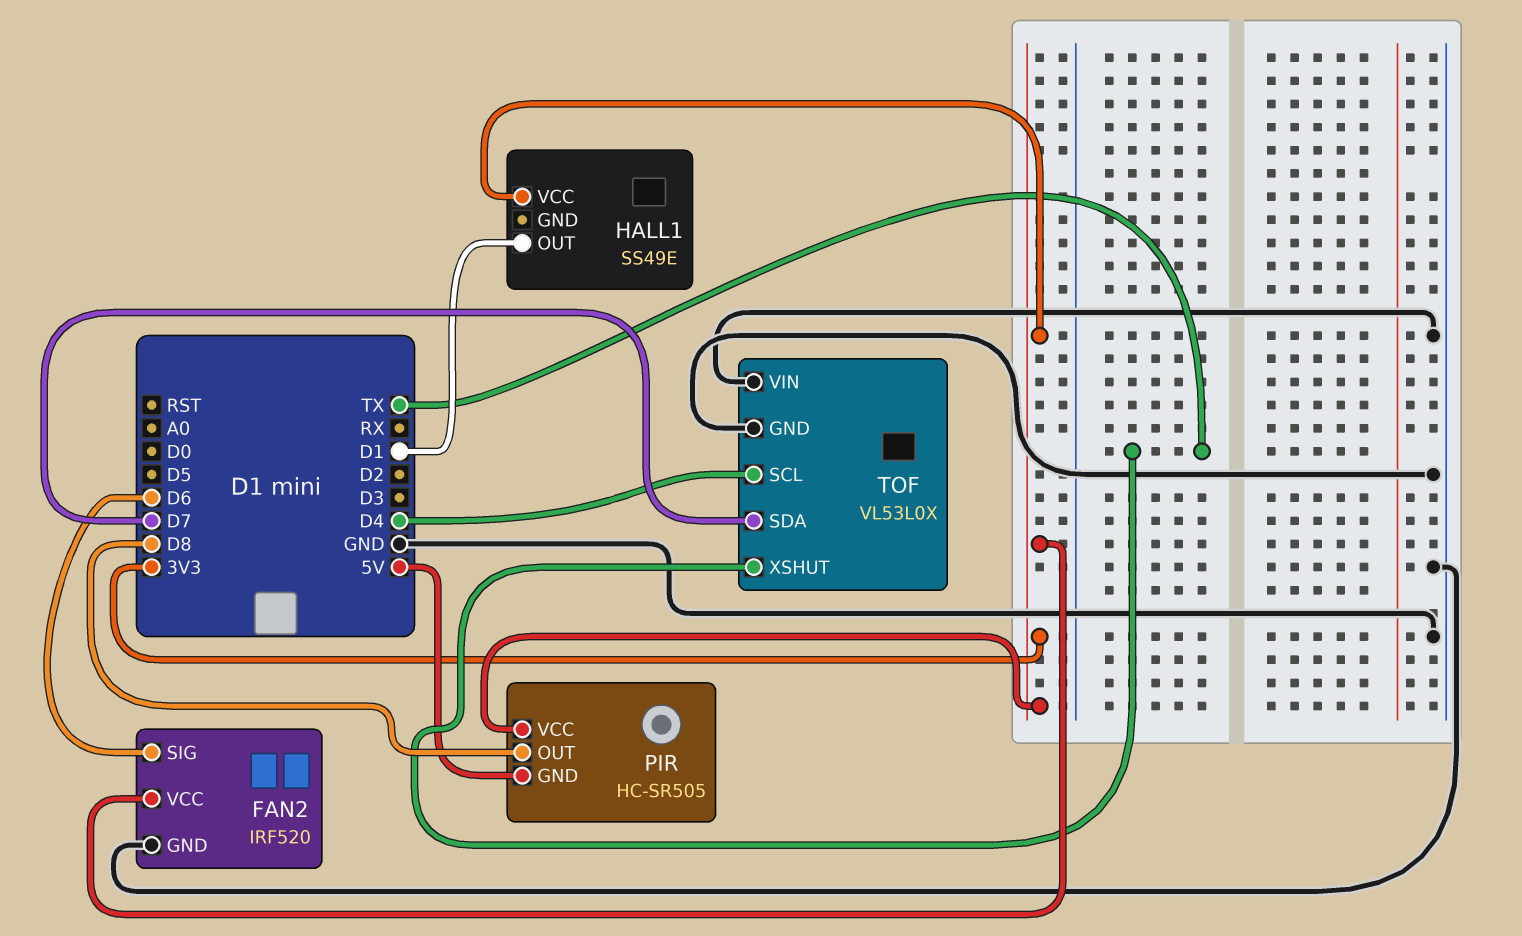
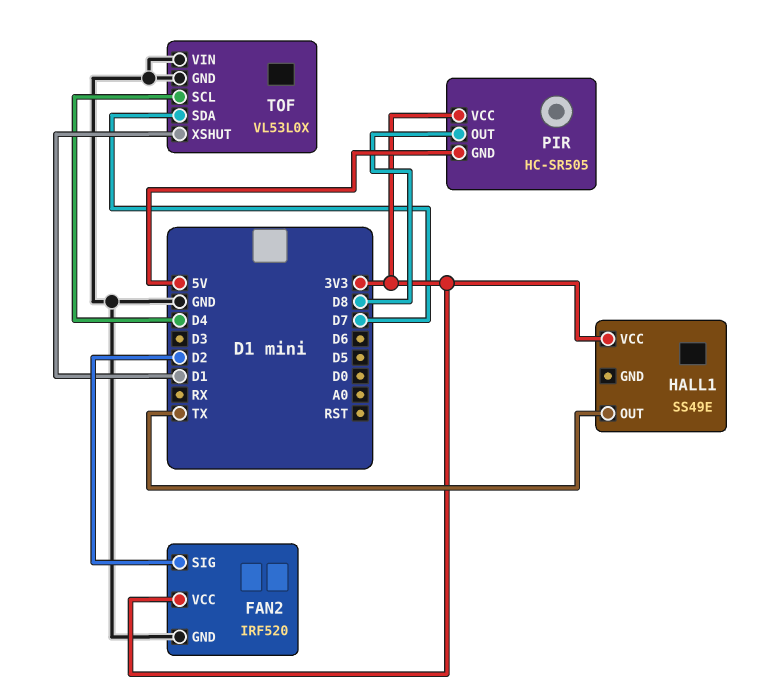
FAN2 pin SIG: D6 -> D2
HALL1 pin OUT: D1 -> TX
TOF pin XSHUT: TX -> D1

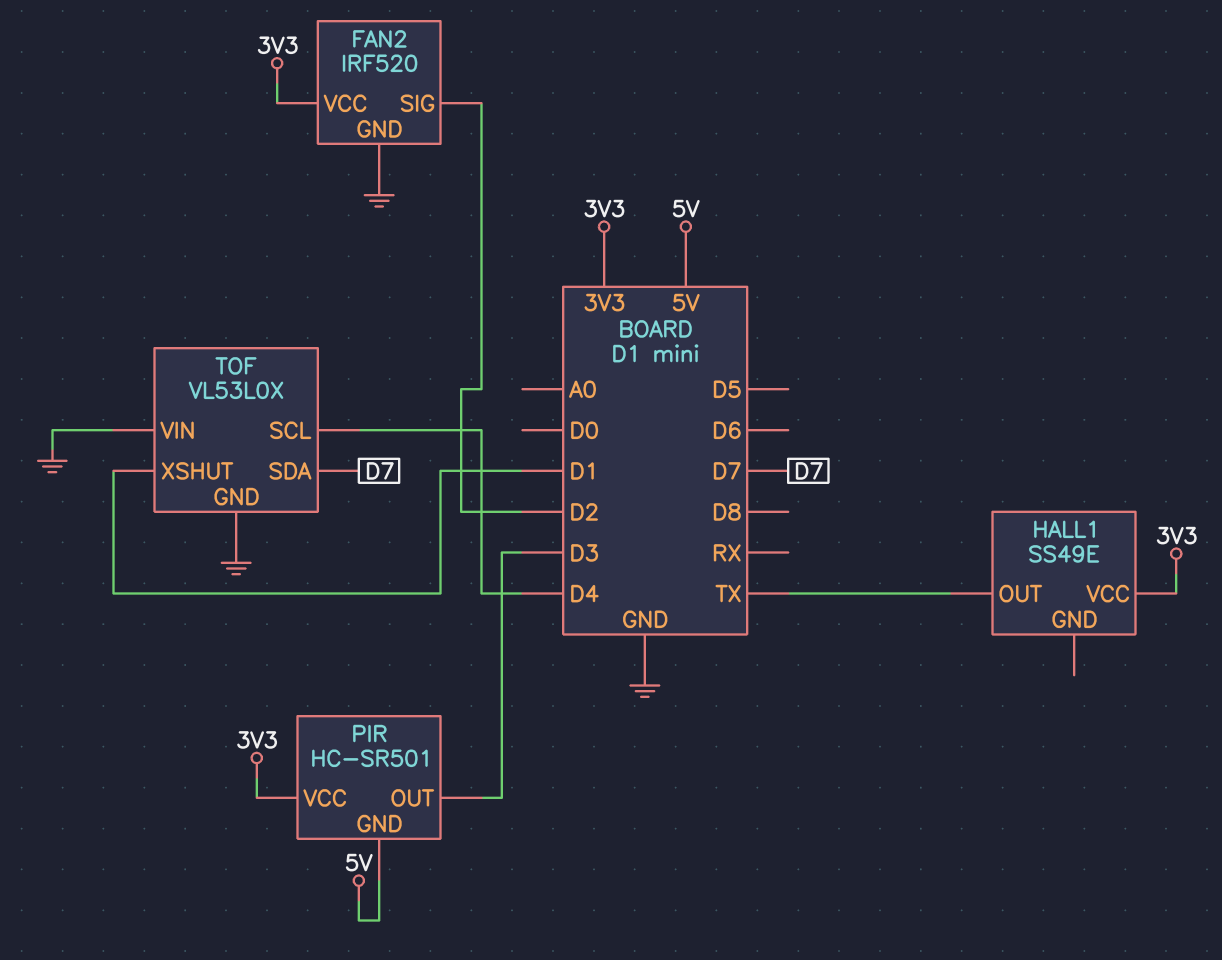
PIR: HC-SR505 -> HC-SR501
PIR pin OUT: D8 -> D3

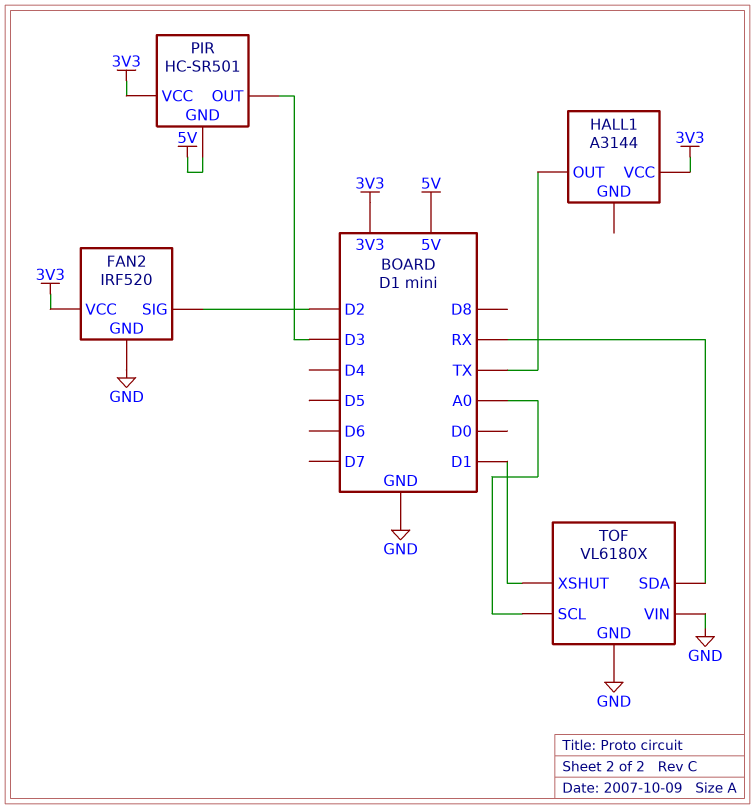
HALL1: SS49E -> A3144
TOF: VL53L0X -> VL6180X
TOF pin SCL: D4 -> A0
TOF pin SDA: D7 -> RX

